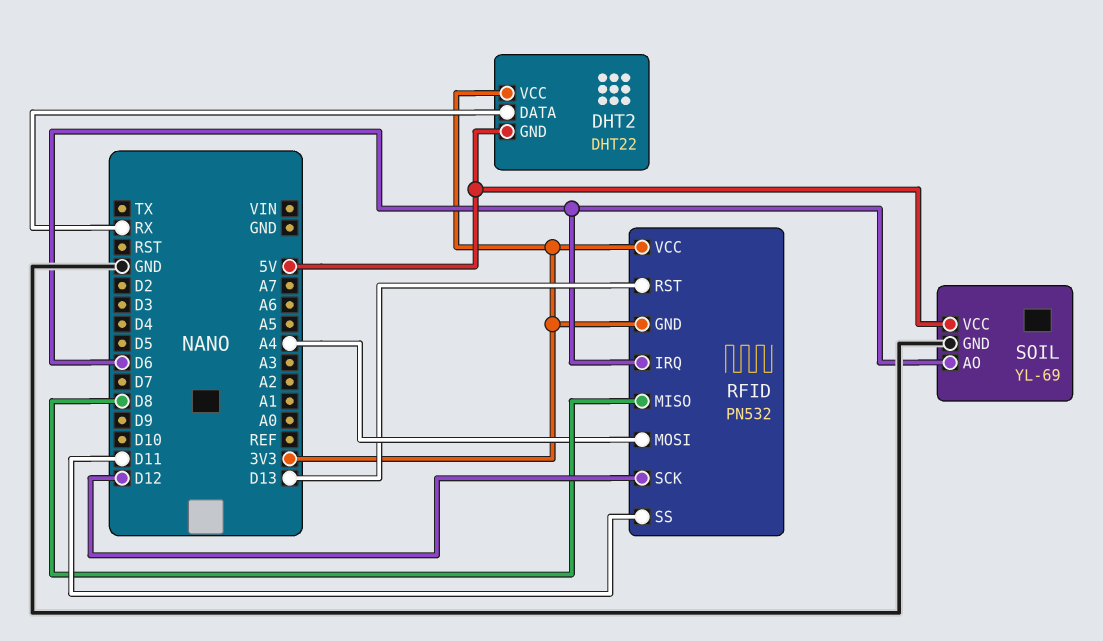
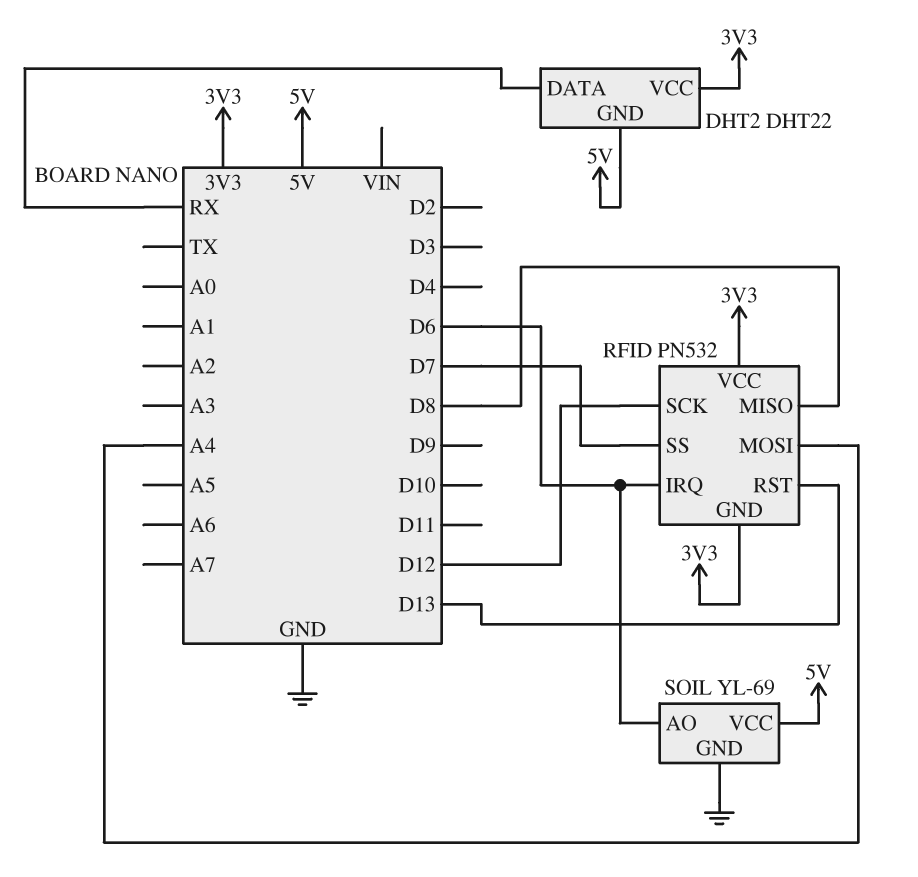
RFID pin SS: D11 -> D7

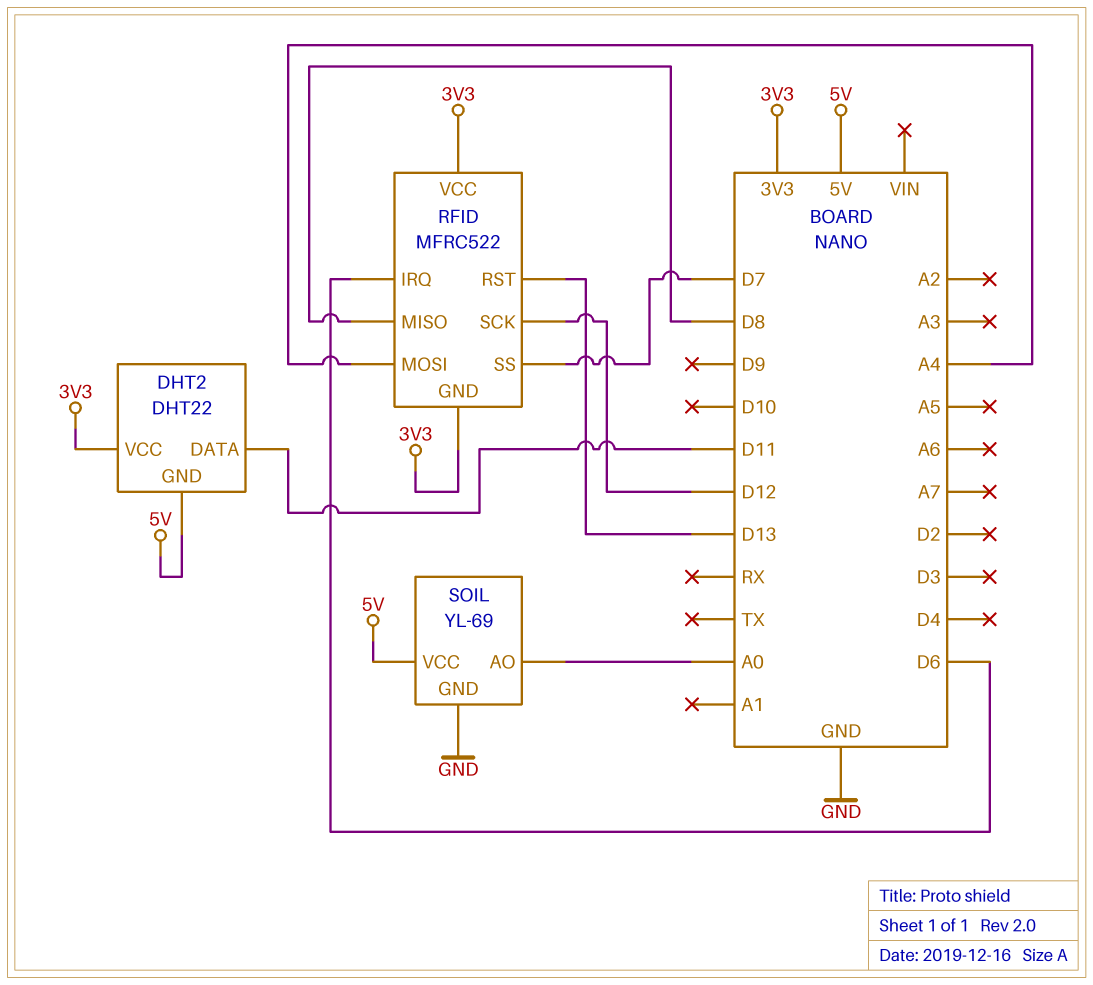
DHT2 pin DATA: RX -> D11
RFID: PN532 -> MFRC522
SOIL pin AO: D6 -> A0

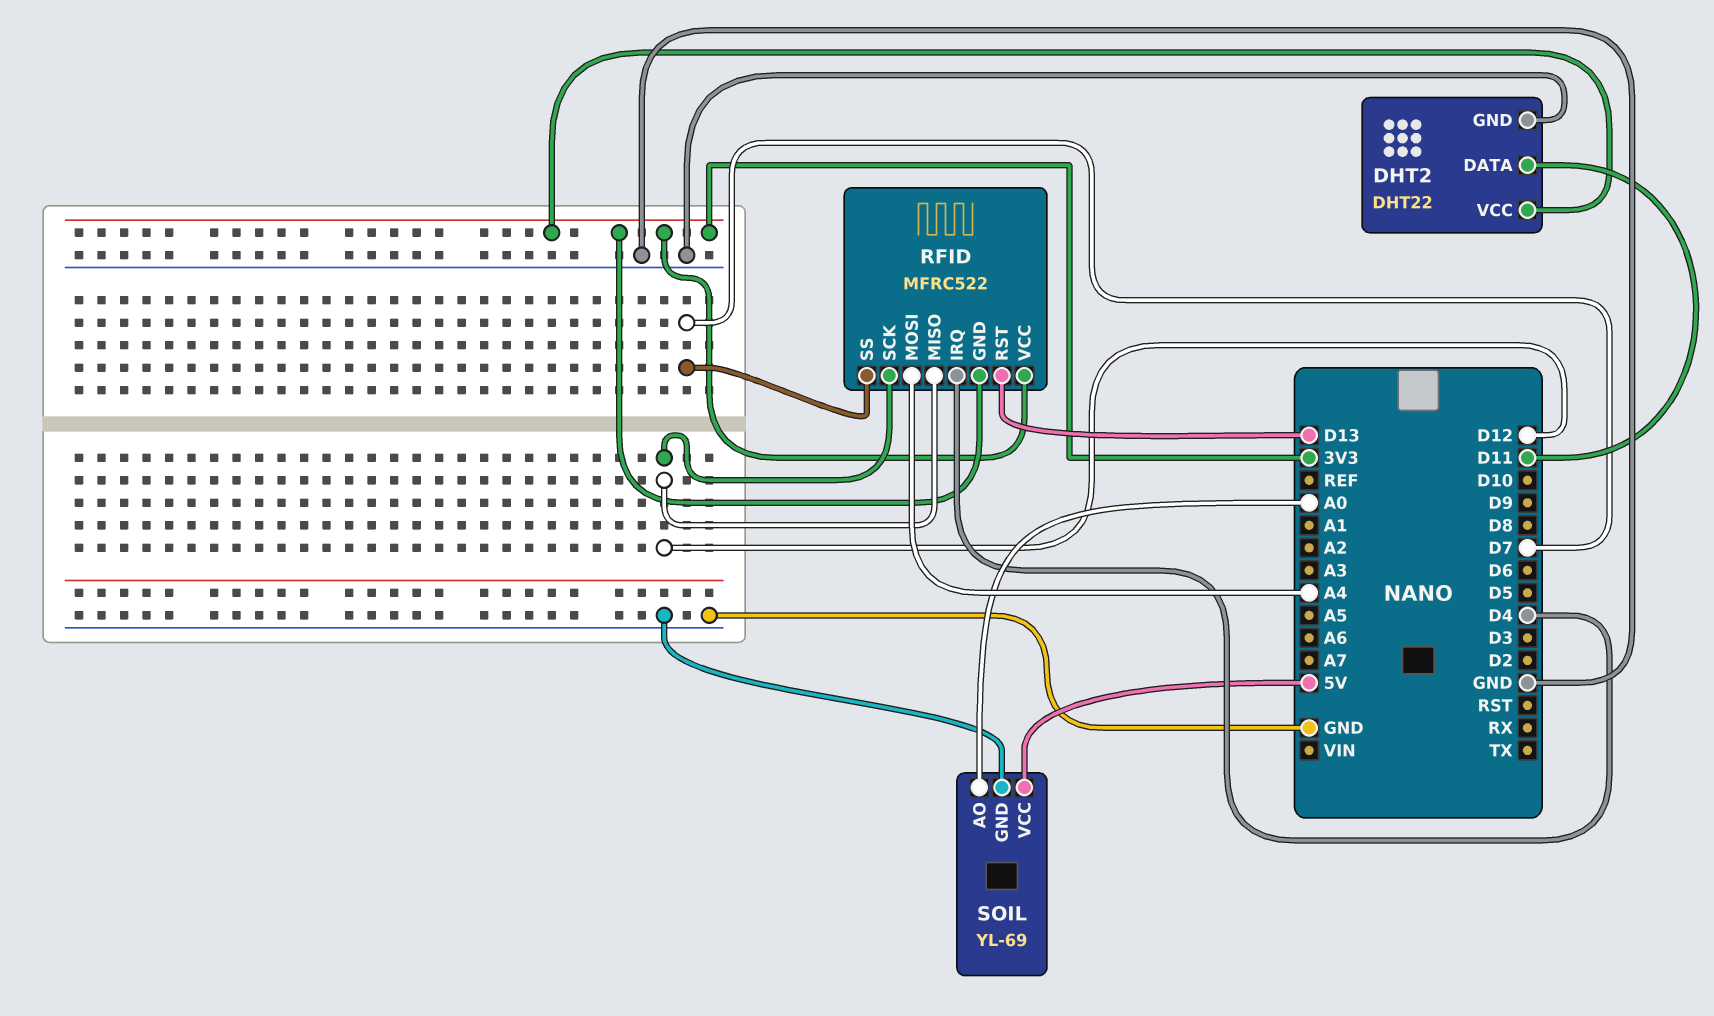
DHT2 pin GND: 5V -> GND
RFID pin IRQ: D6 -> D4
RFID pin MISO: D8 -> D12

